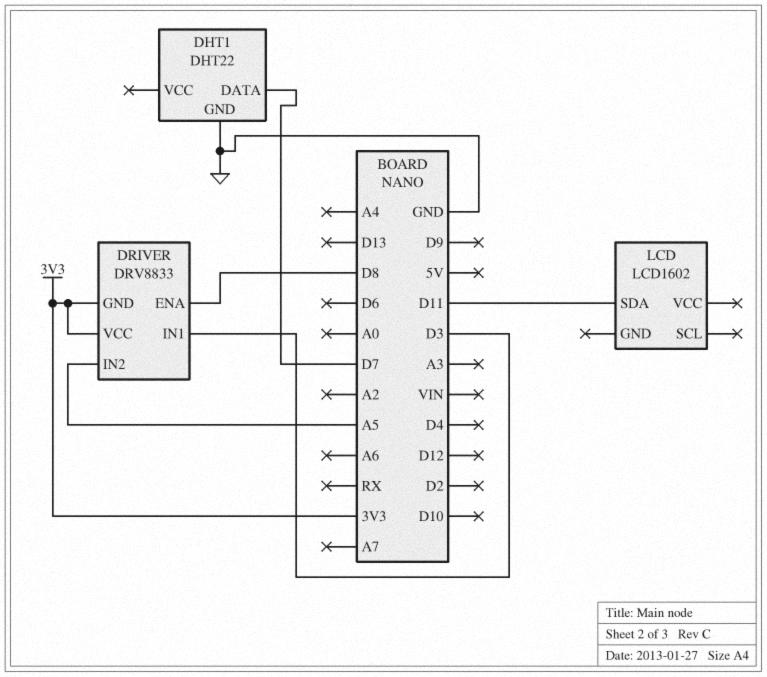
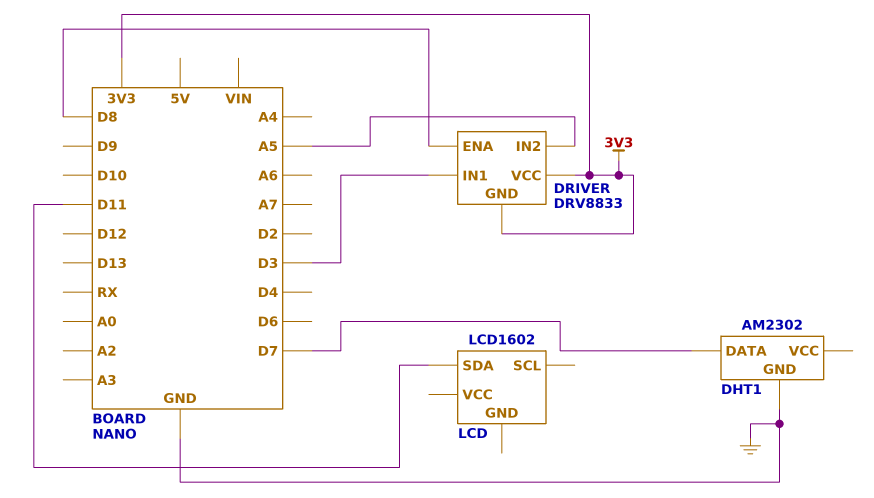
DHT1: DHT22 -> AM2302

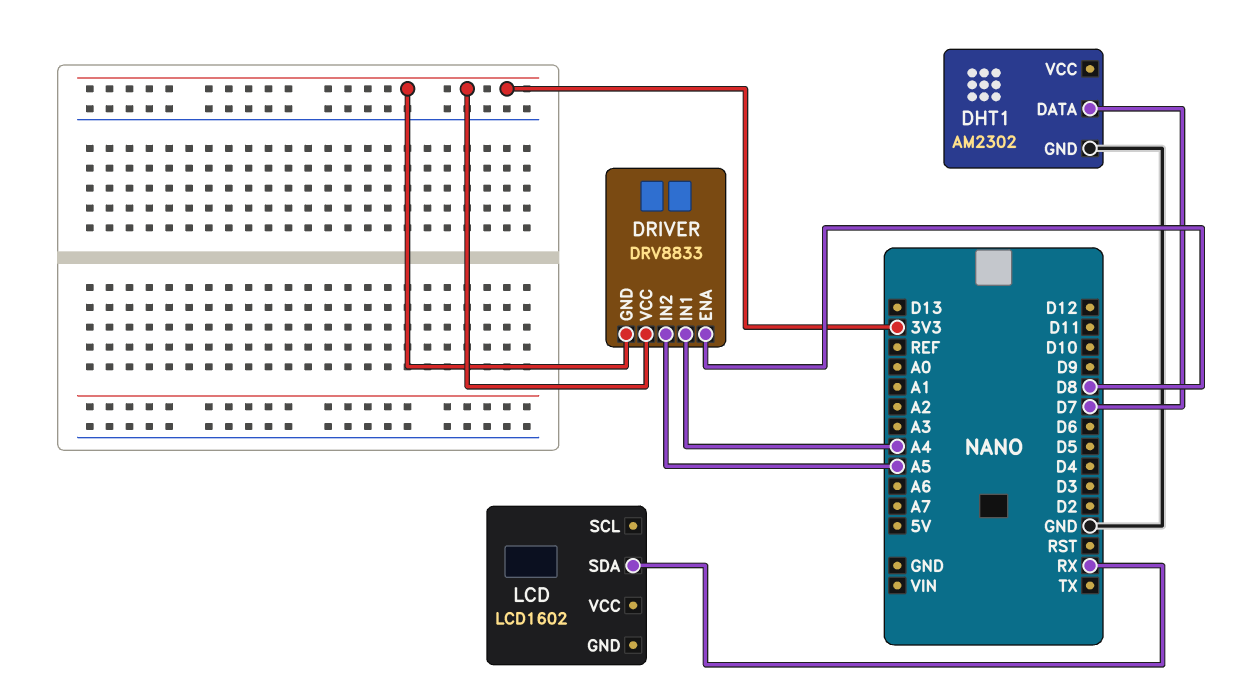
DRIVER pin IN1: D3 -> A4
LCD pin SDA: D11 -> RX

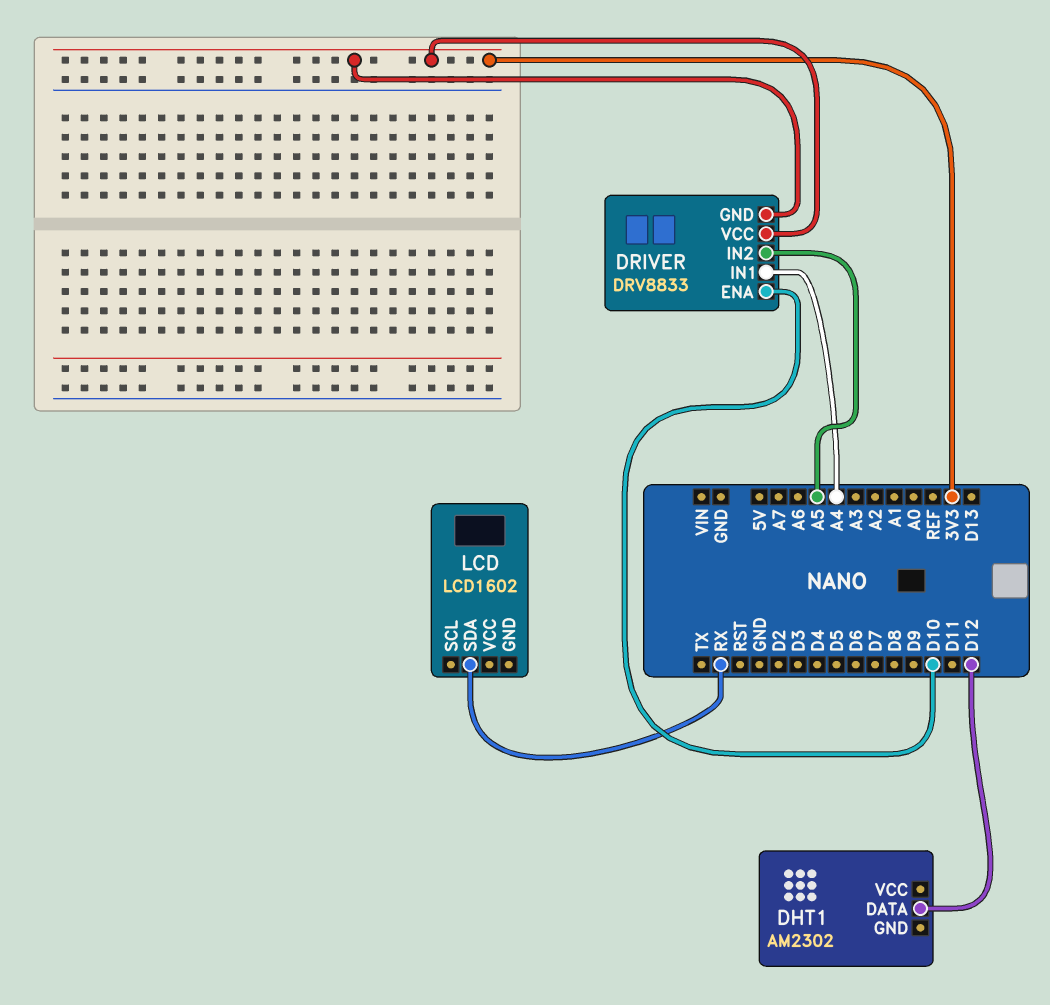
DHT1 pin DATA: D7 -> D12
DHT1 pin GND: GND -> none
DRIVER pin ENA: D8 -> D10

